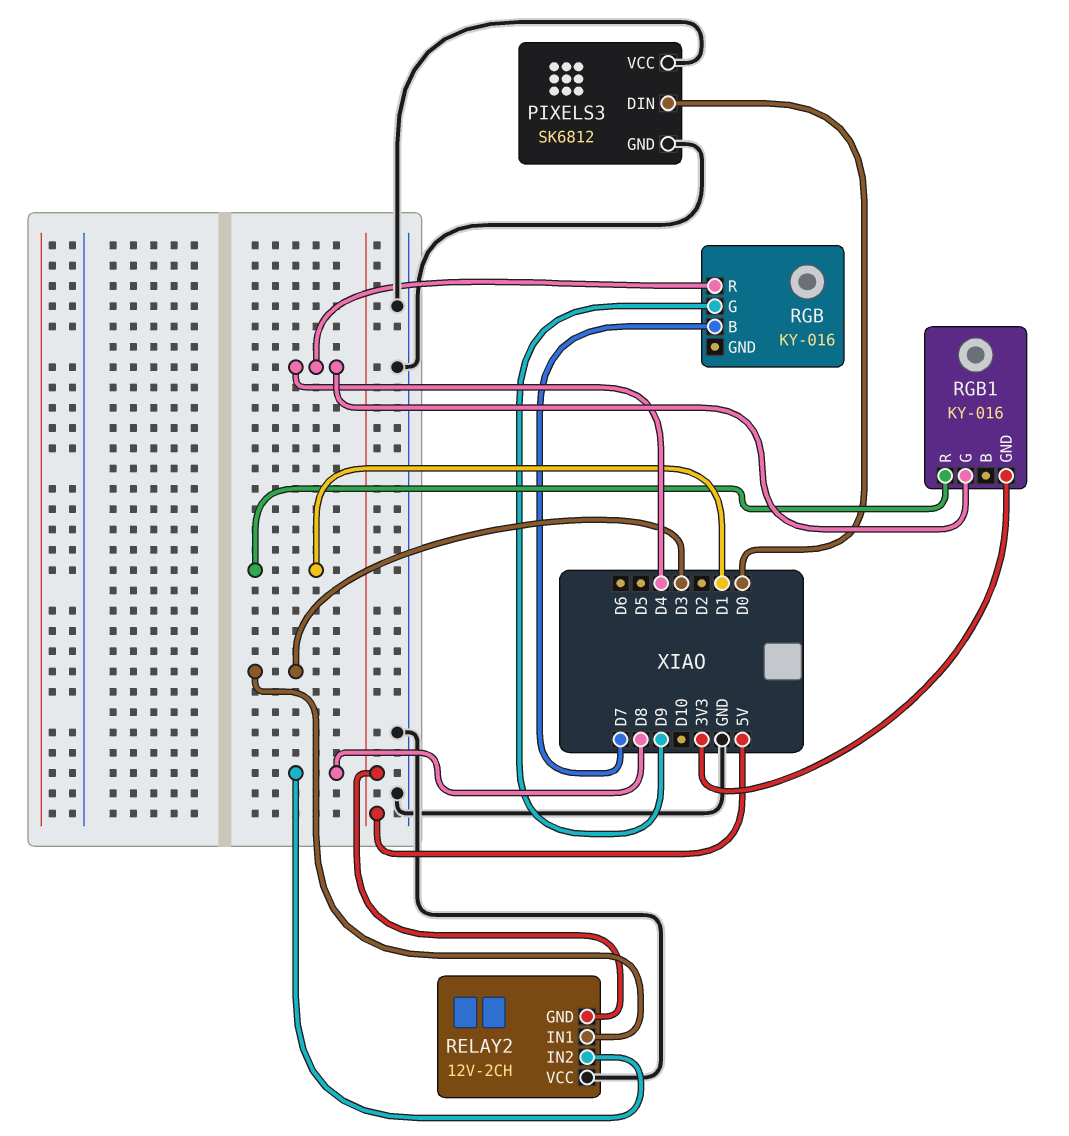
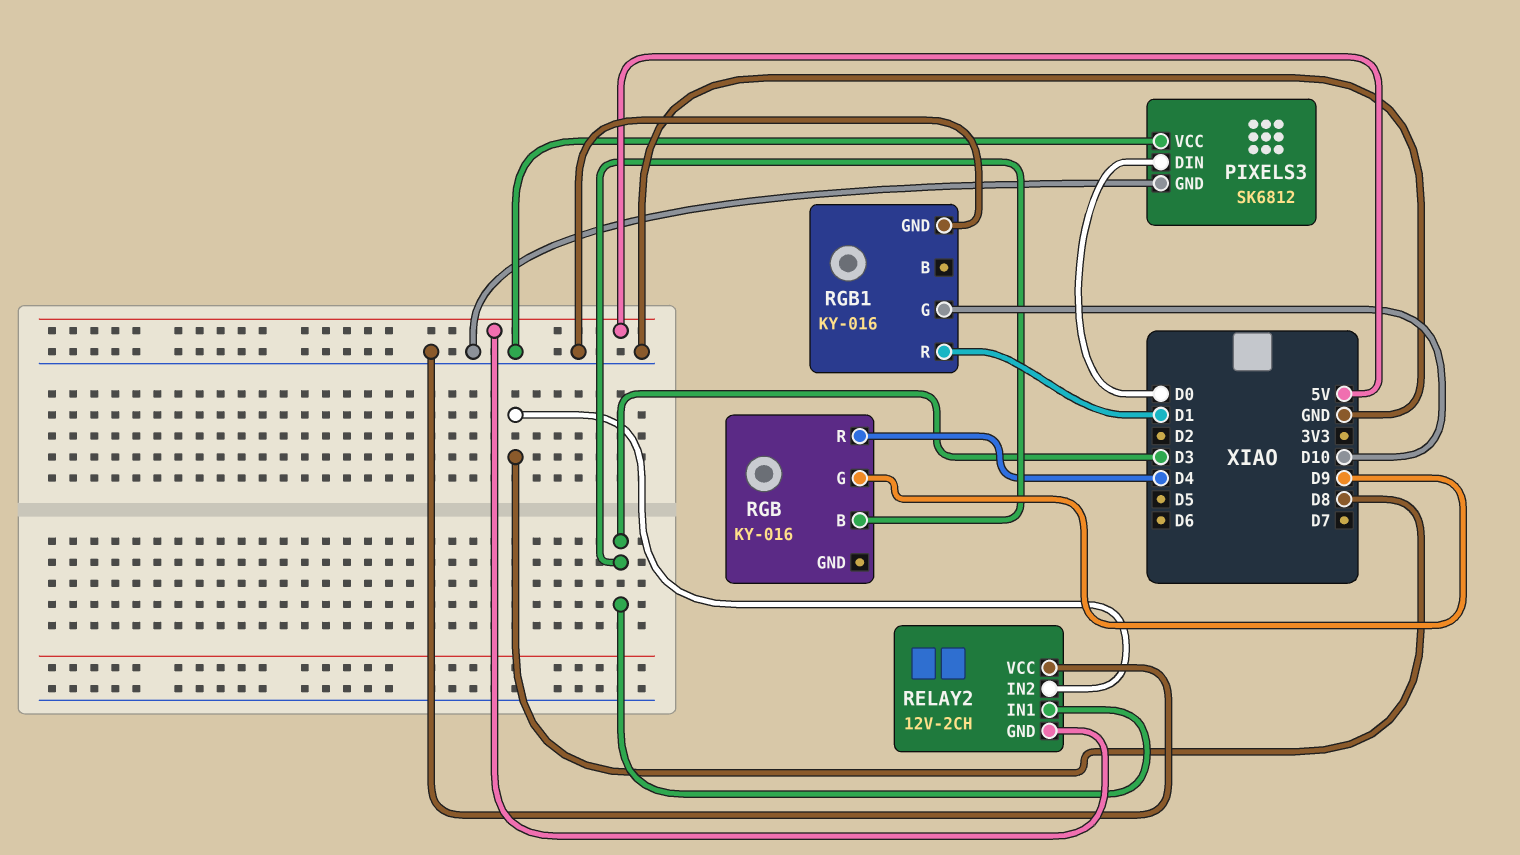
RGB pin B: D7 -> D3
RGB1 pin G: D4 -> D10
RGB1 pin GND: 3V3 -> GND

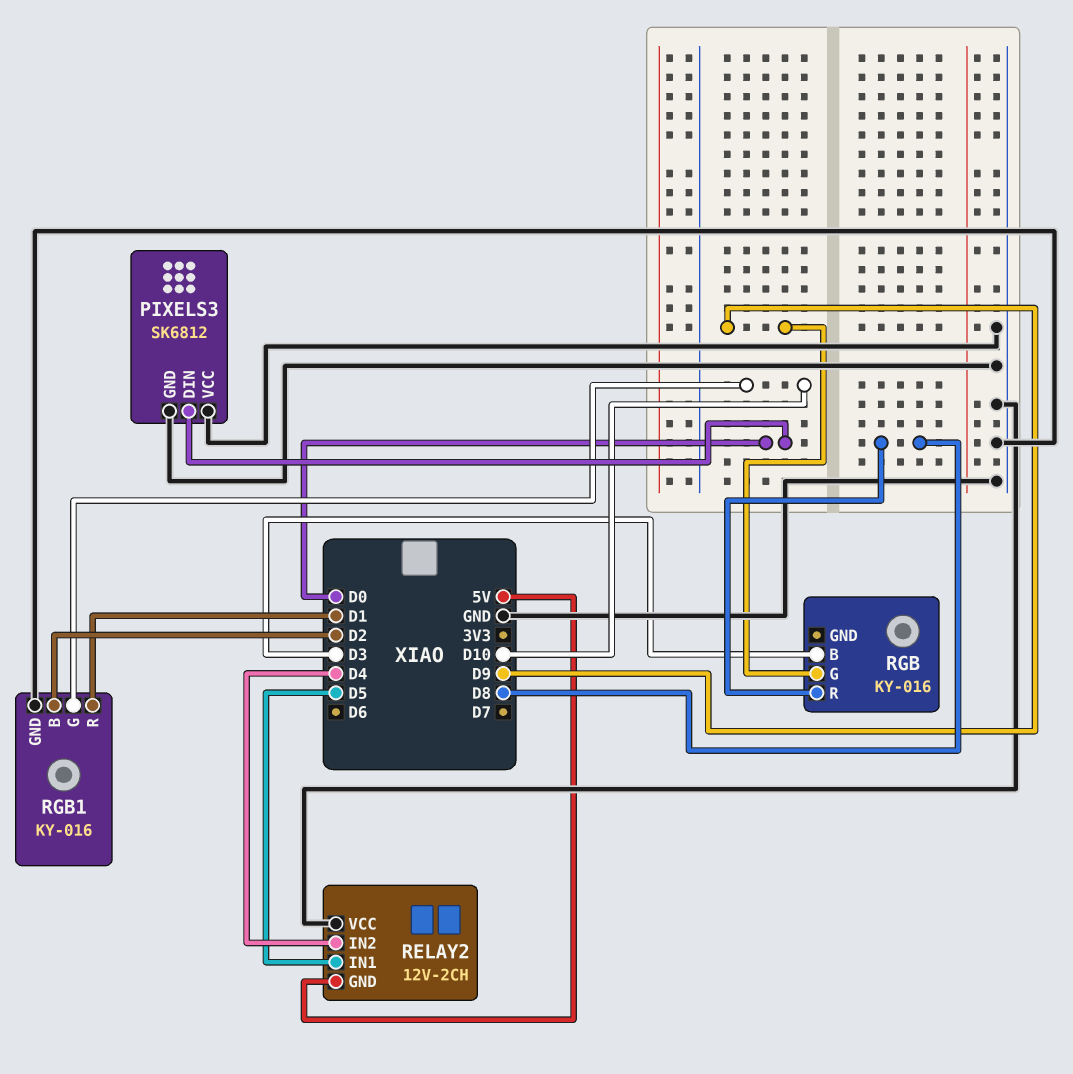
RELAY2 pin IN1: D3 -> D5
RELAY2 pin IN2: D8 -> D4
RGB pin R: D4 -> D8
RGB1 pin B: none -> D2

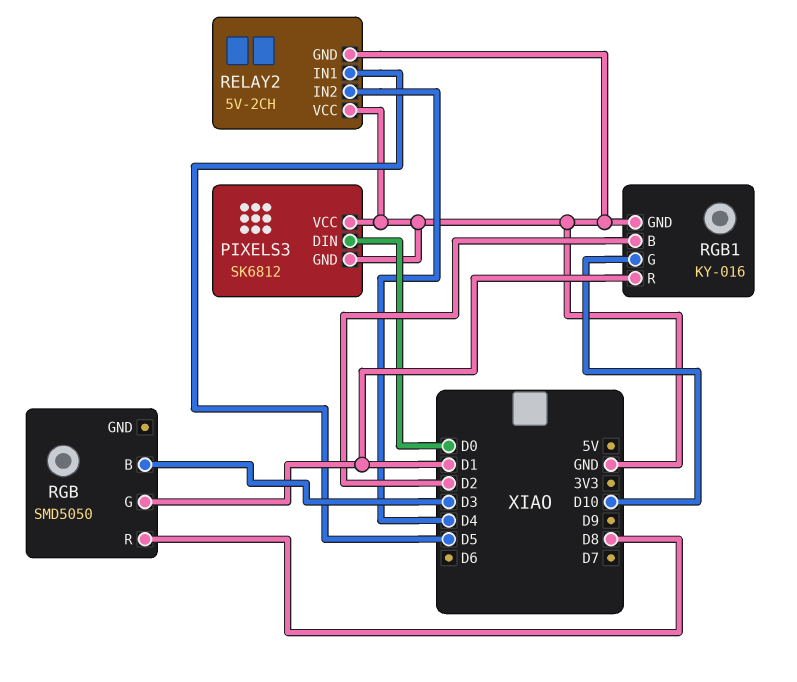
RELAY2: 12V-2CH -> 5V-2CH
RELAY2 pin GND: 5V -> GND
RGB: KY-016 -> SMD5050
RGB pin G: D9 -> D1

